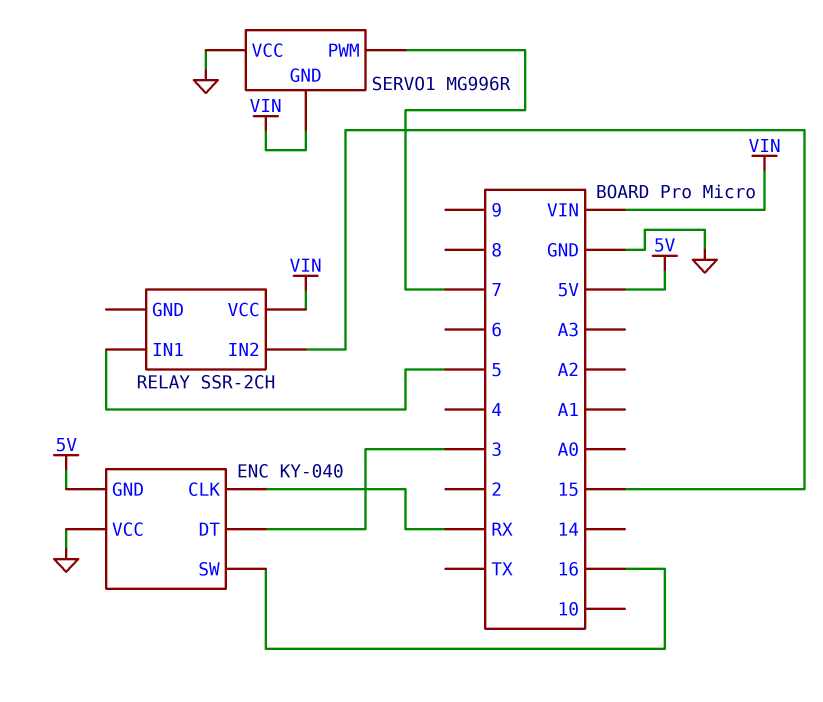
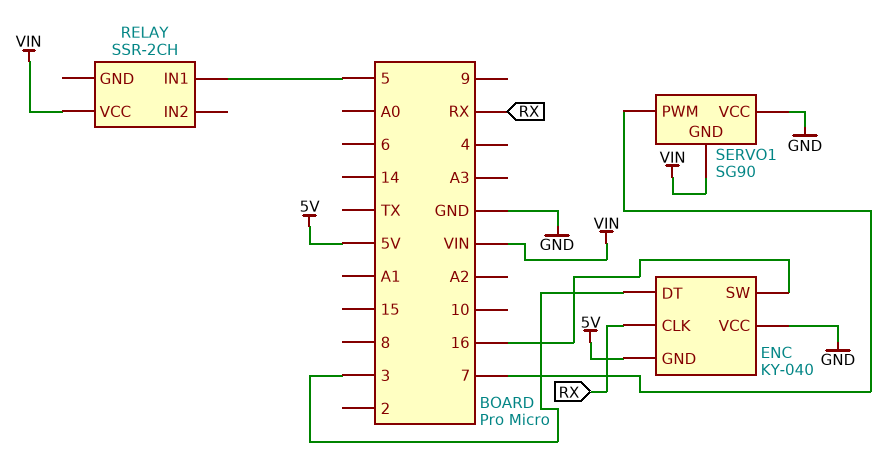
RELAY pin IN2: 15 -> none
SERVO1: MG996R -> SG90

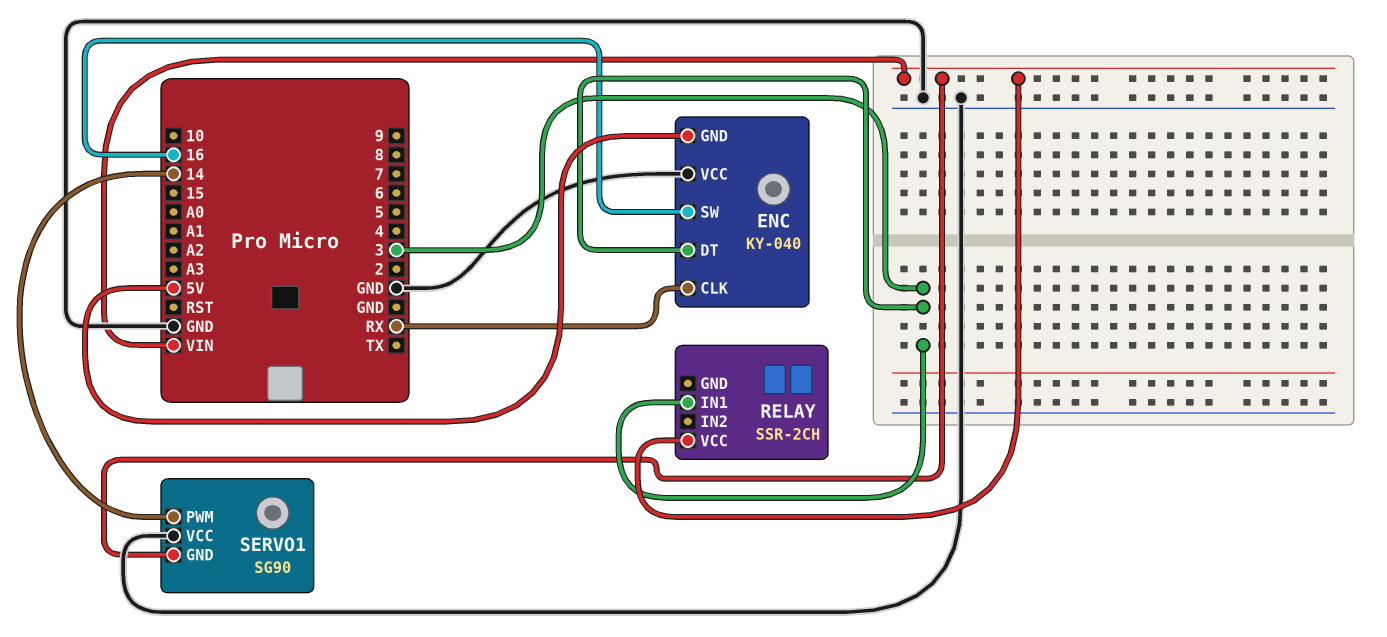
RELAY pin IN1: 5 -> 3
SERVO1 pin PWM: 7 -> 14

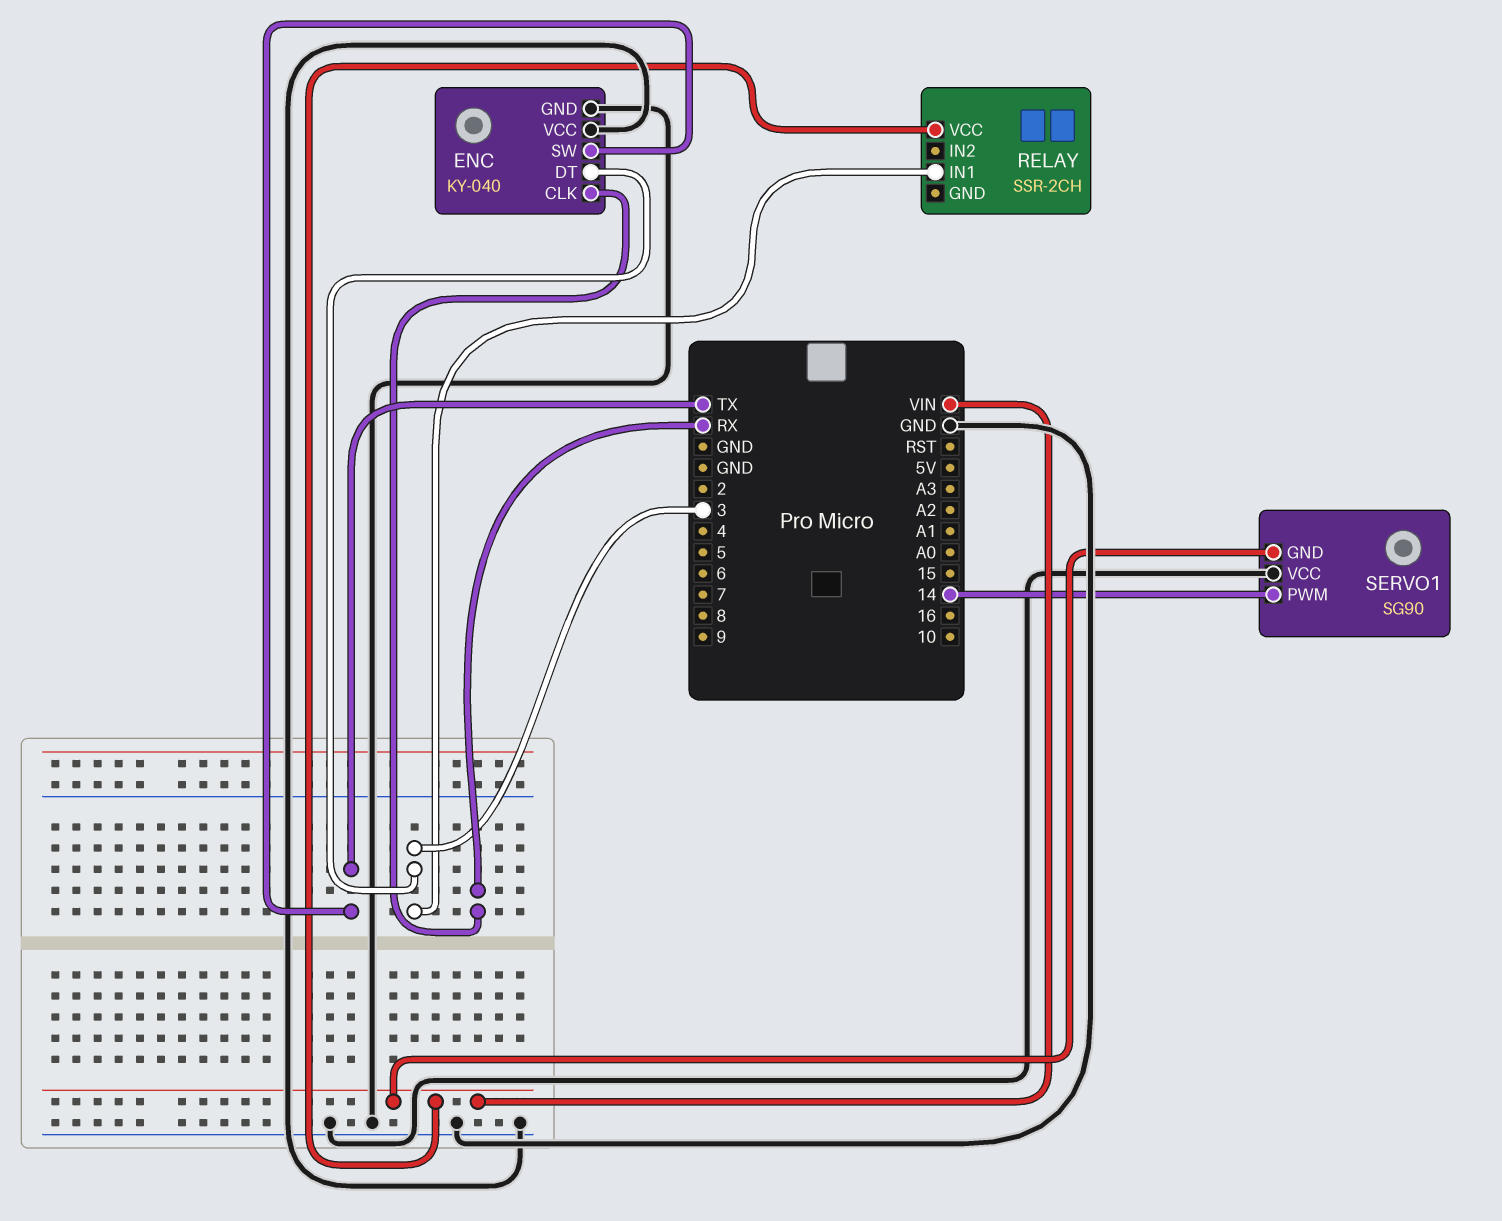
ENC pin GND: 5V -> GND
ENC pin SW: 16 -> TX

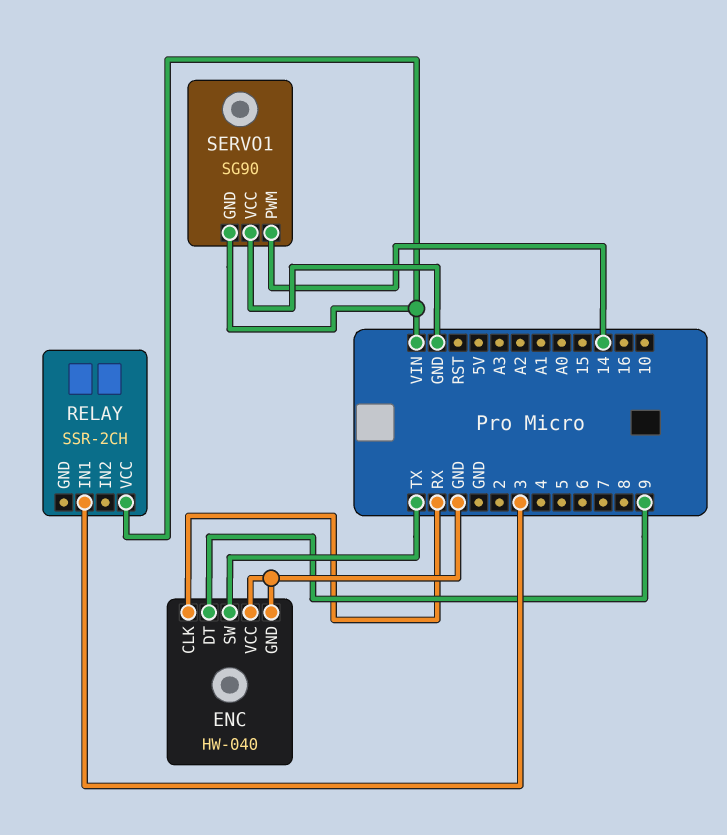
ENC: KY-040 -> HW-040
ENC pin DT: 3 -> 9

